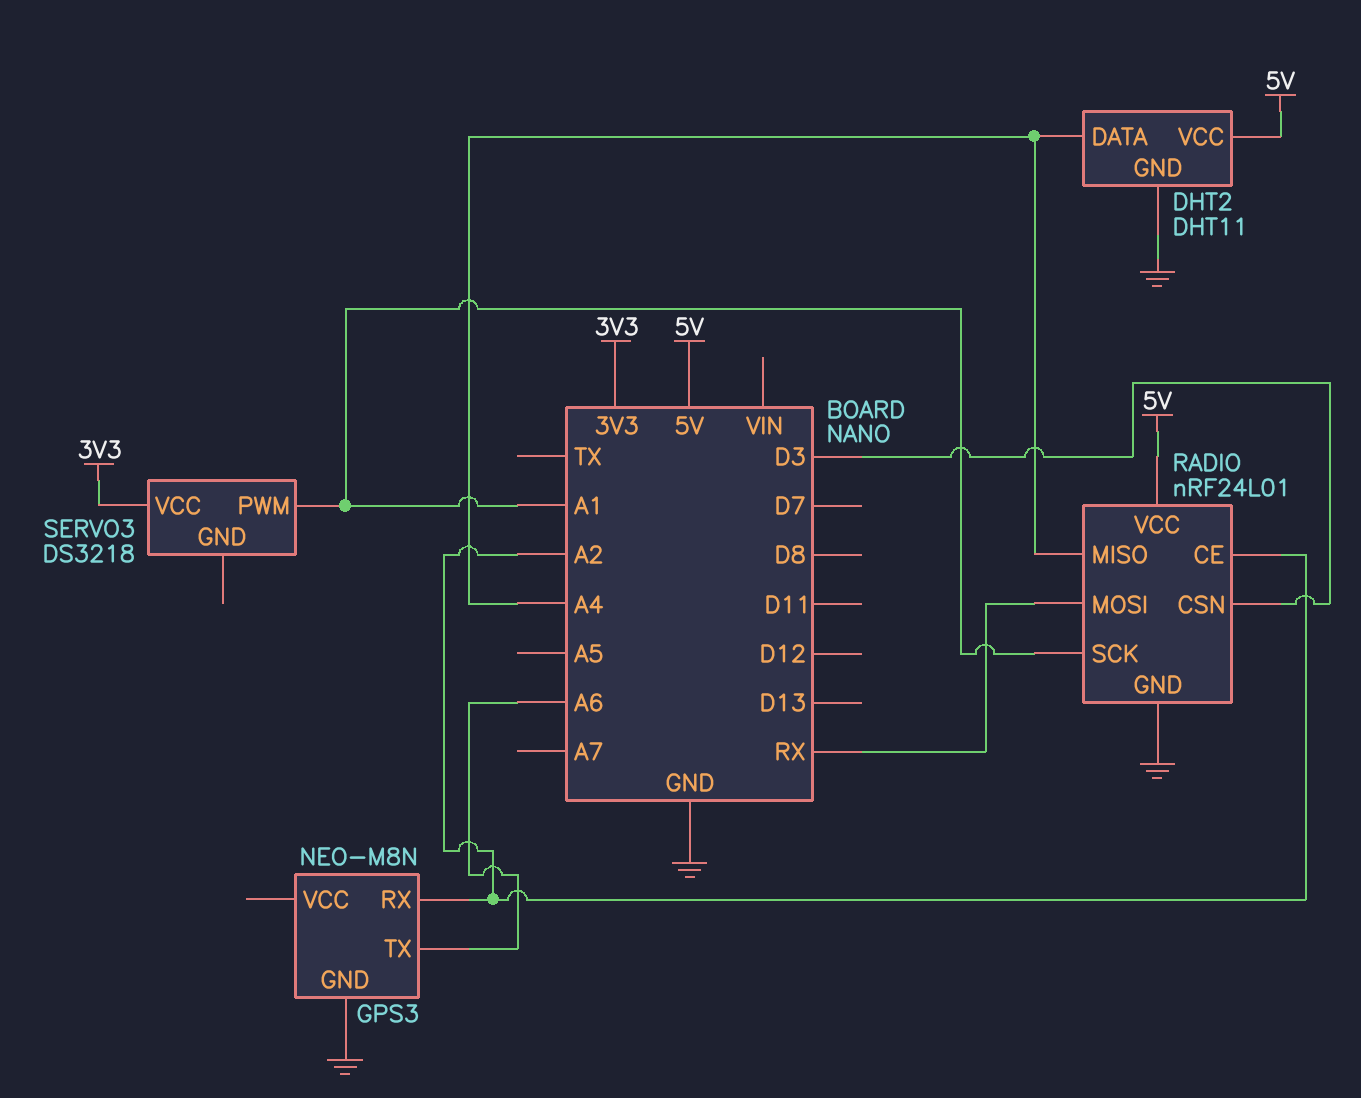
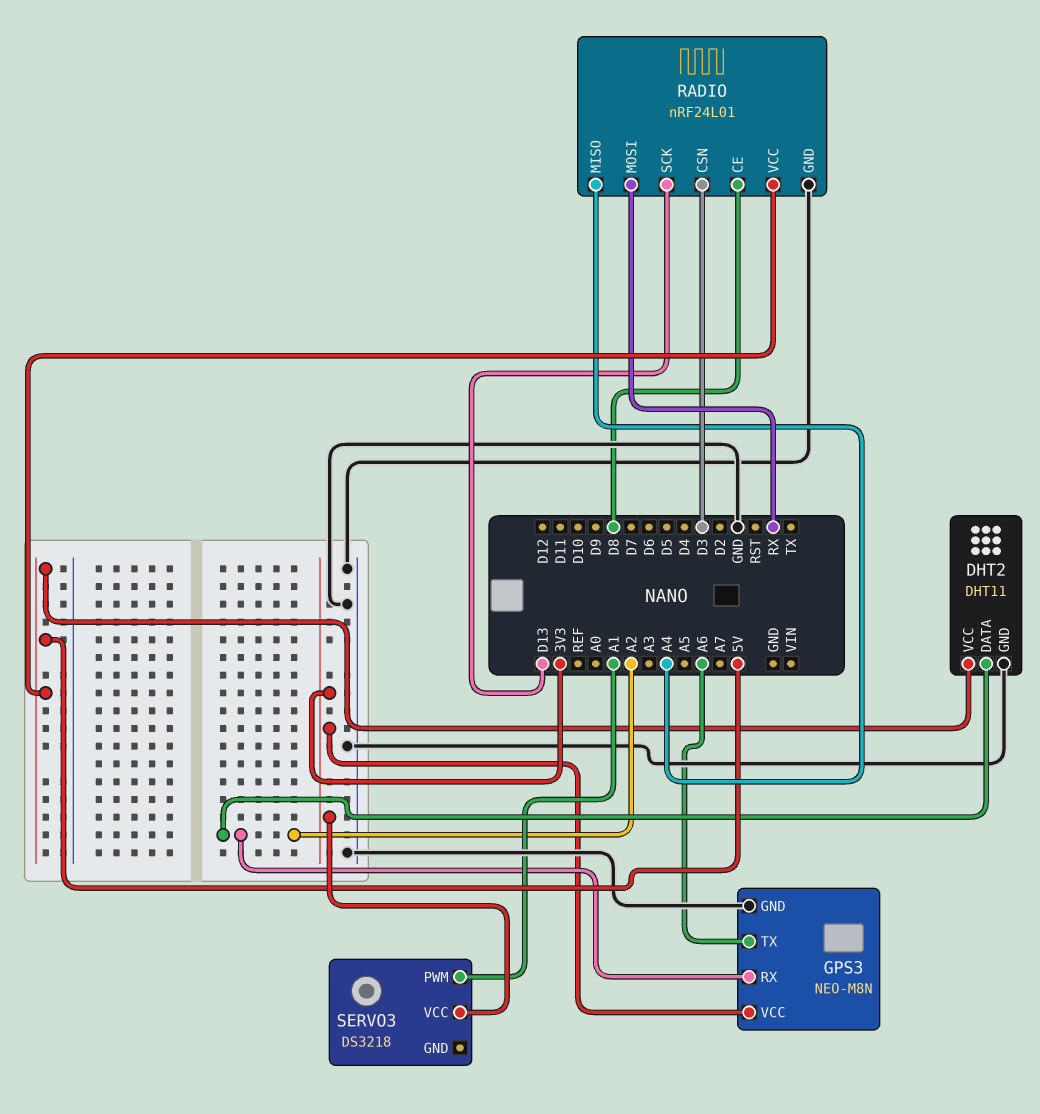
DHT2 pin DATA: A4 -> A2
GPS3 pin VCC: none -> 3V3
RADIO pin CE: A2 -> D8
RADIO pin SCK: A1 -> D13

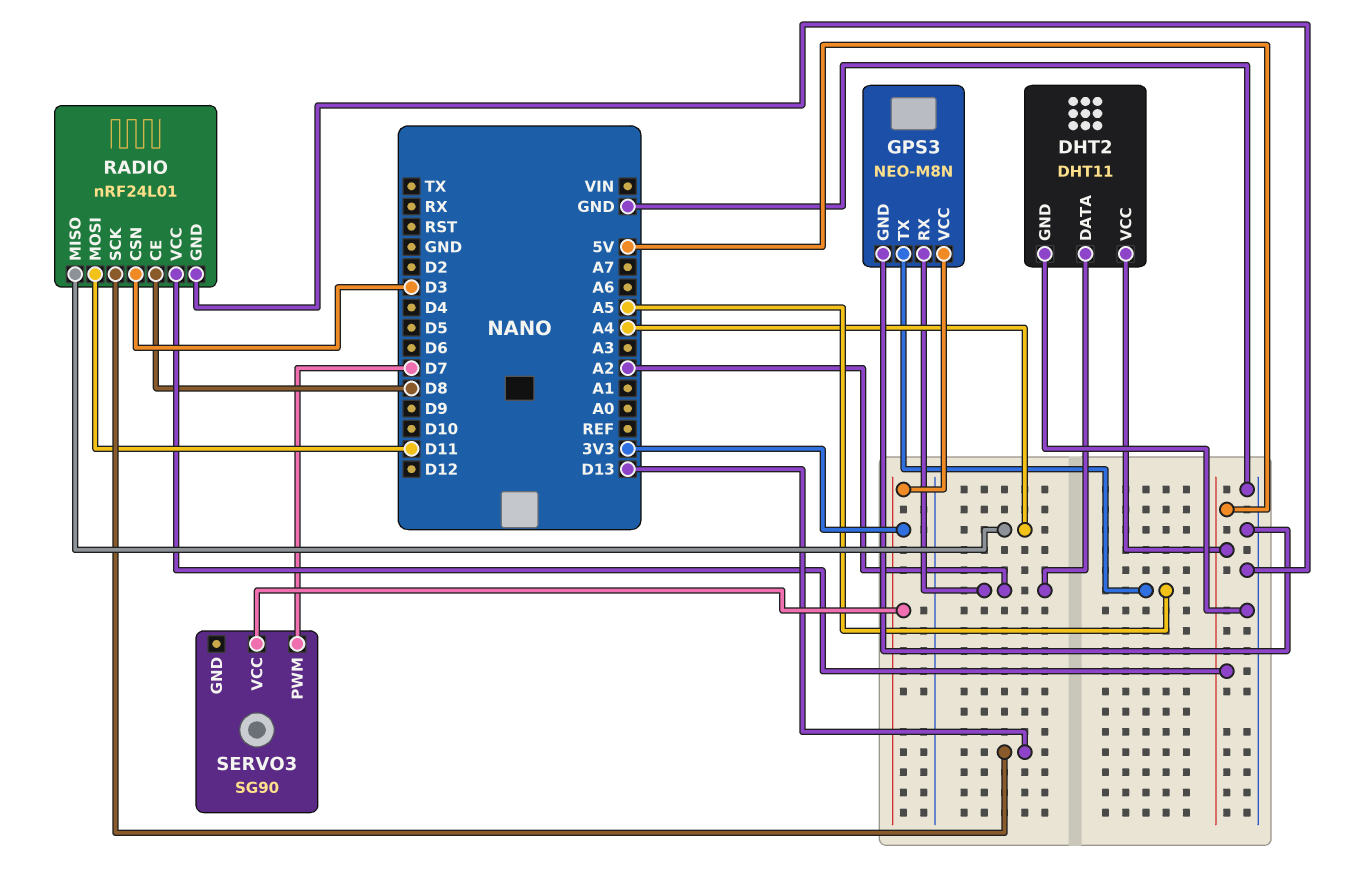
GPS3 pin TX: A6 -> A5
RADIO pin MOSI: RX -> D11
SERVO3: DS3218 -> SG90
SERVO3 pin PWM: A1 -> D7

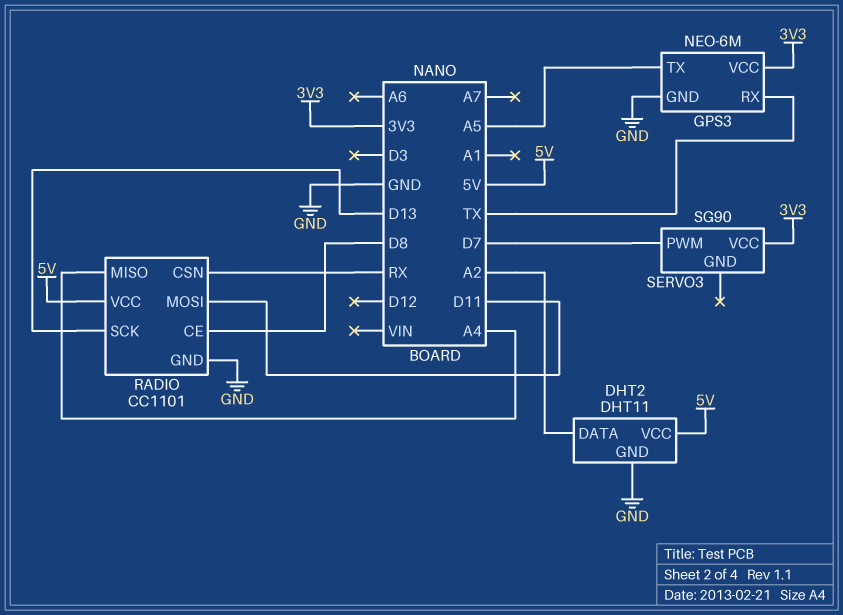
GPS3: NEO-M8N -> NEO-6M
GPS3 pin RX: A2 -> TX
RADIO: nRF24L01 -> CC1101
RADIO pin CSN: D3 -> RX

